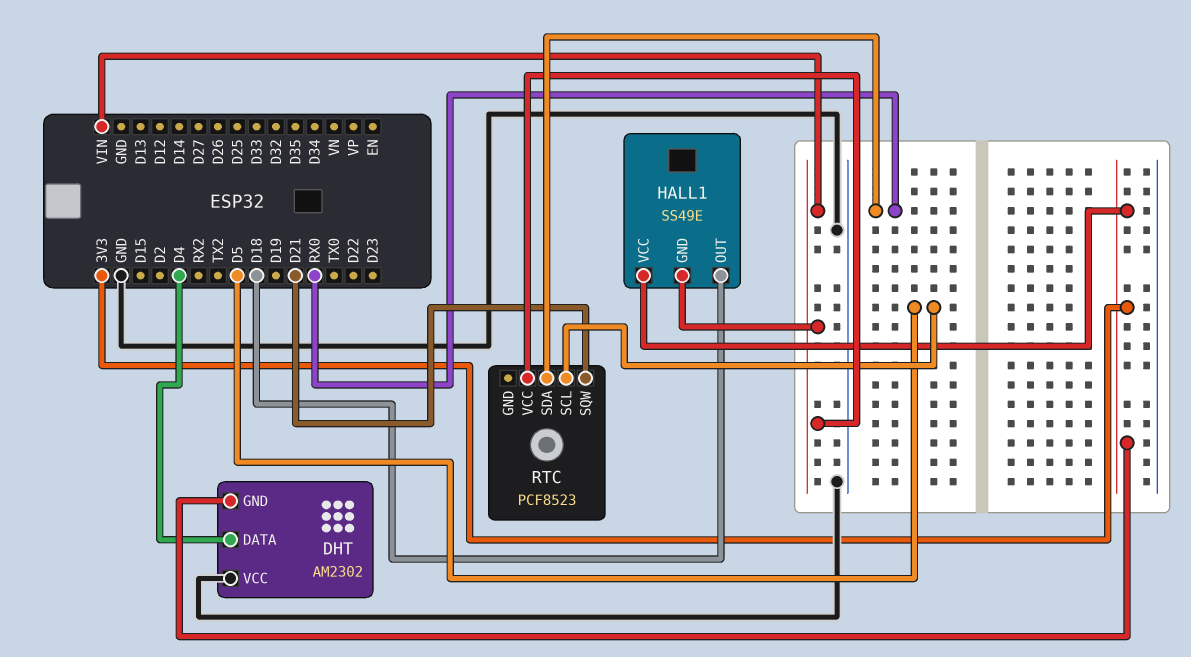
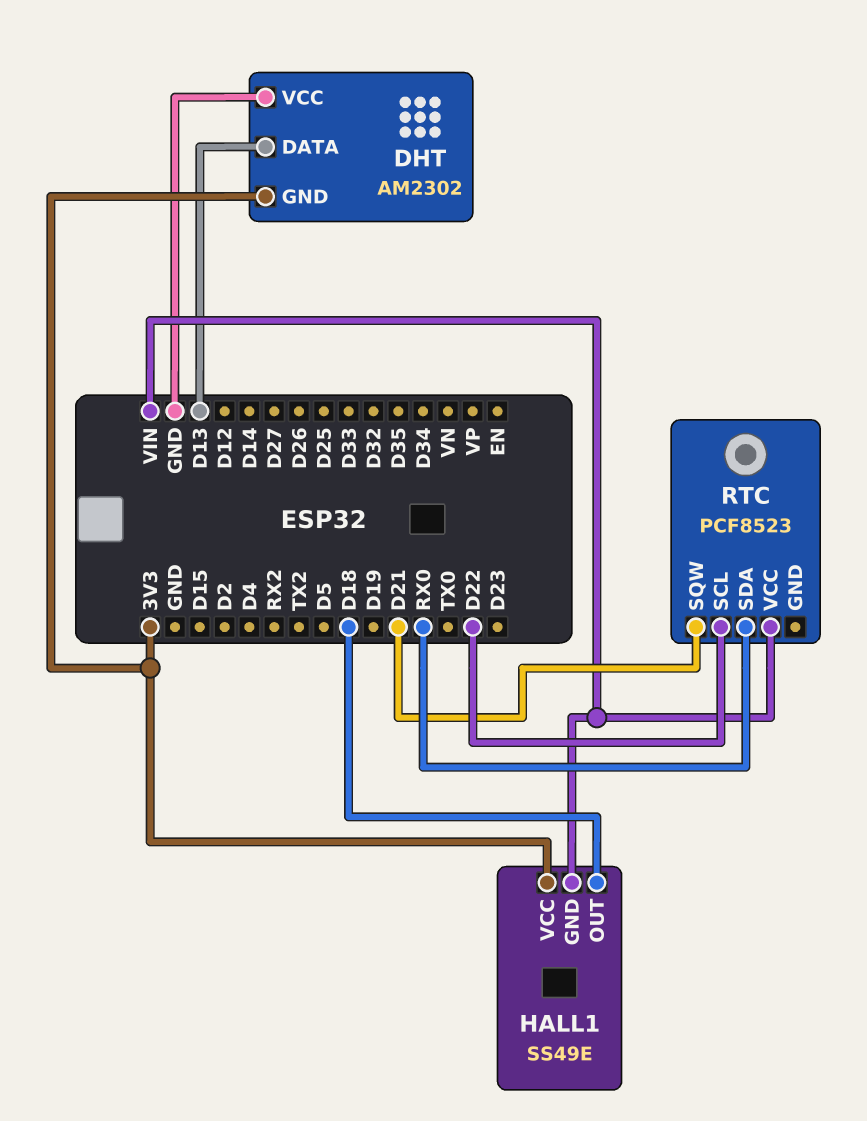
DHT pin DATA: D4 -> D13
RTC pin SCL: D5 -> D22

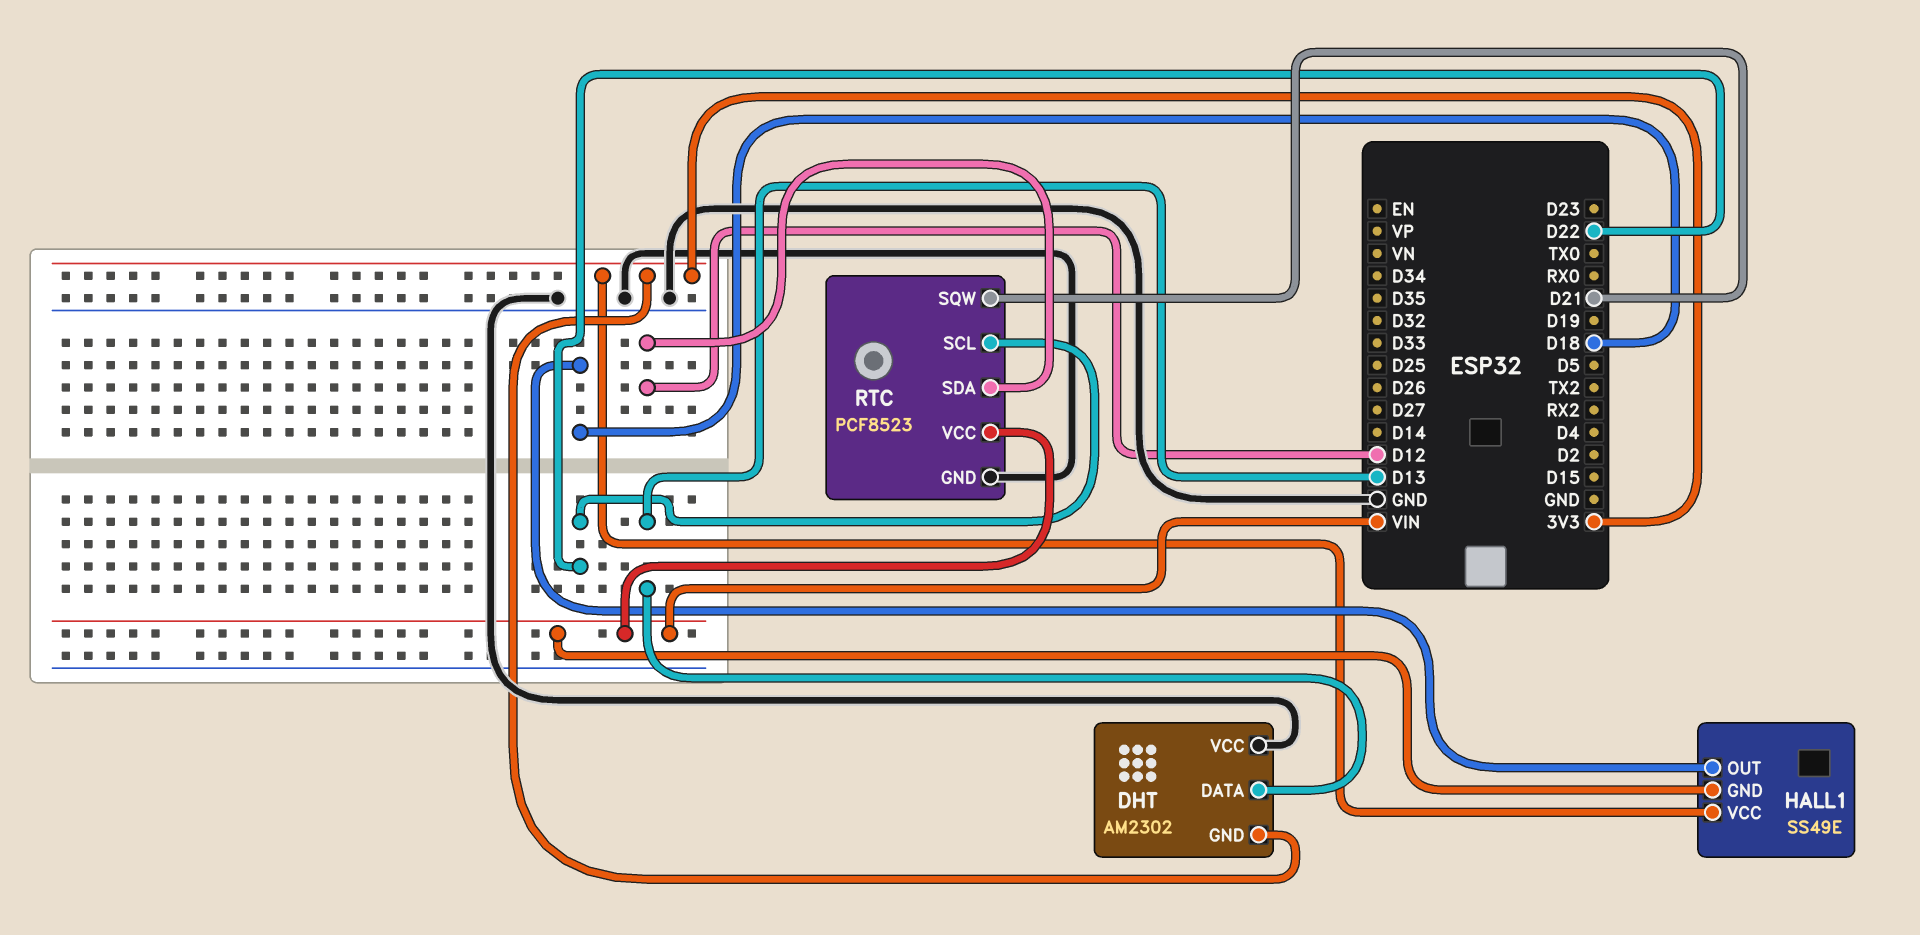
RTC pin GND: none -> GND
RTC pin SDA: RX0 -> D12

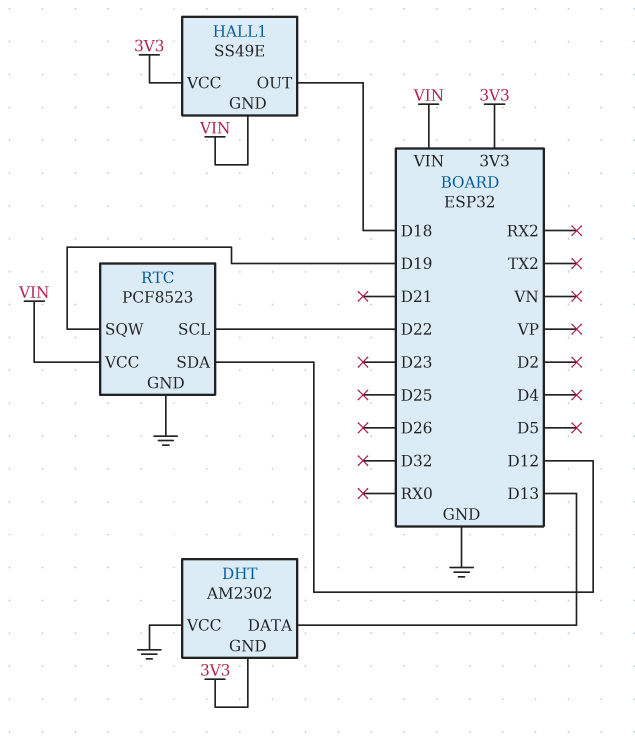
RTC pin SQW: D21 -> D19

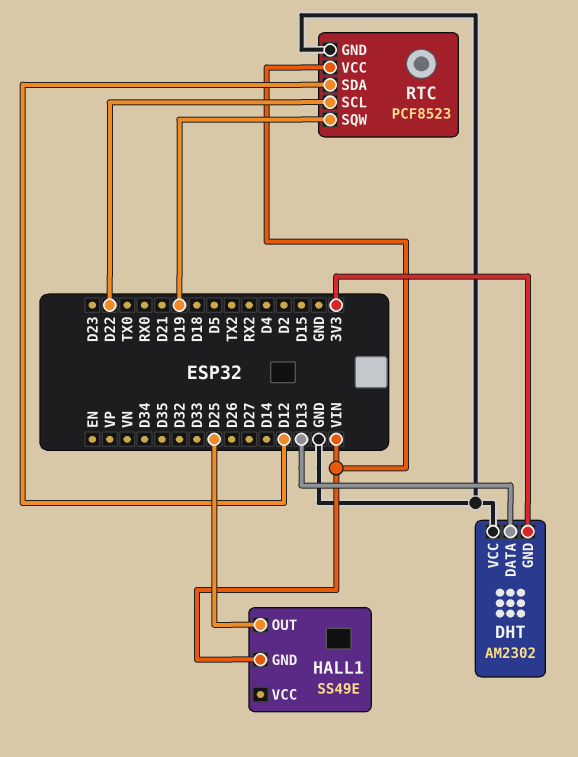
HALL1 pin OUT: D18 -> D25
HALL1 pin VCC: 3V3 -> none

